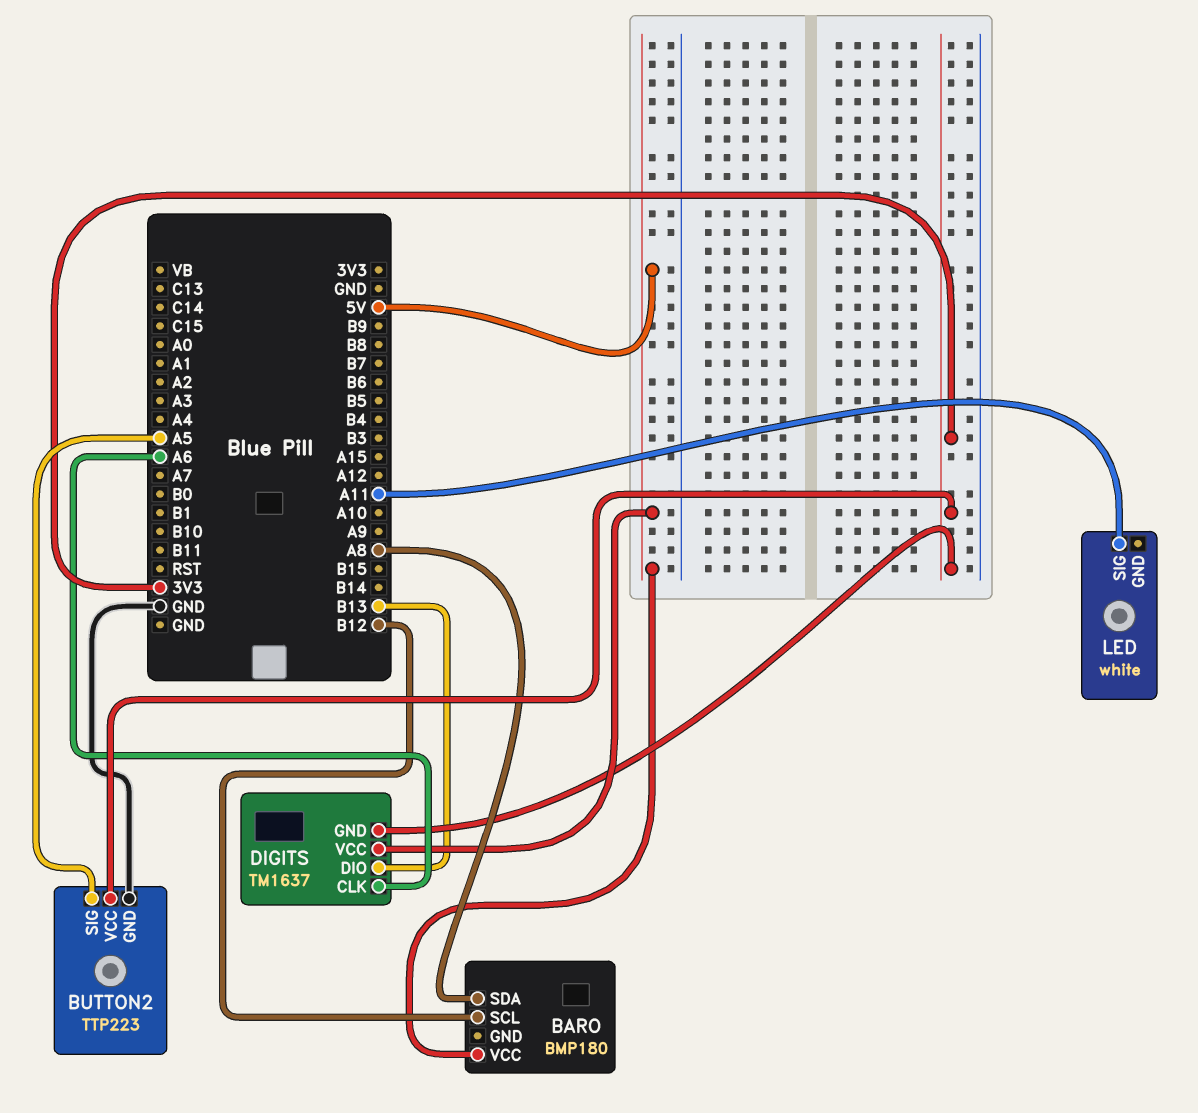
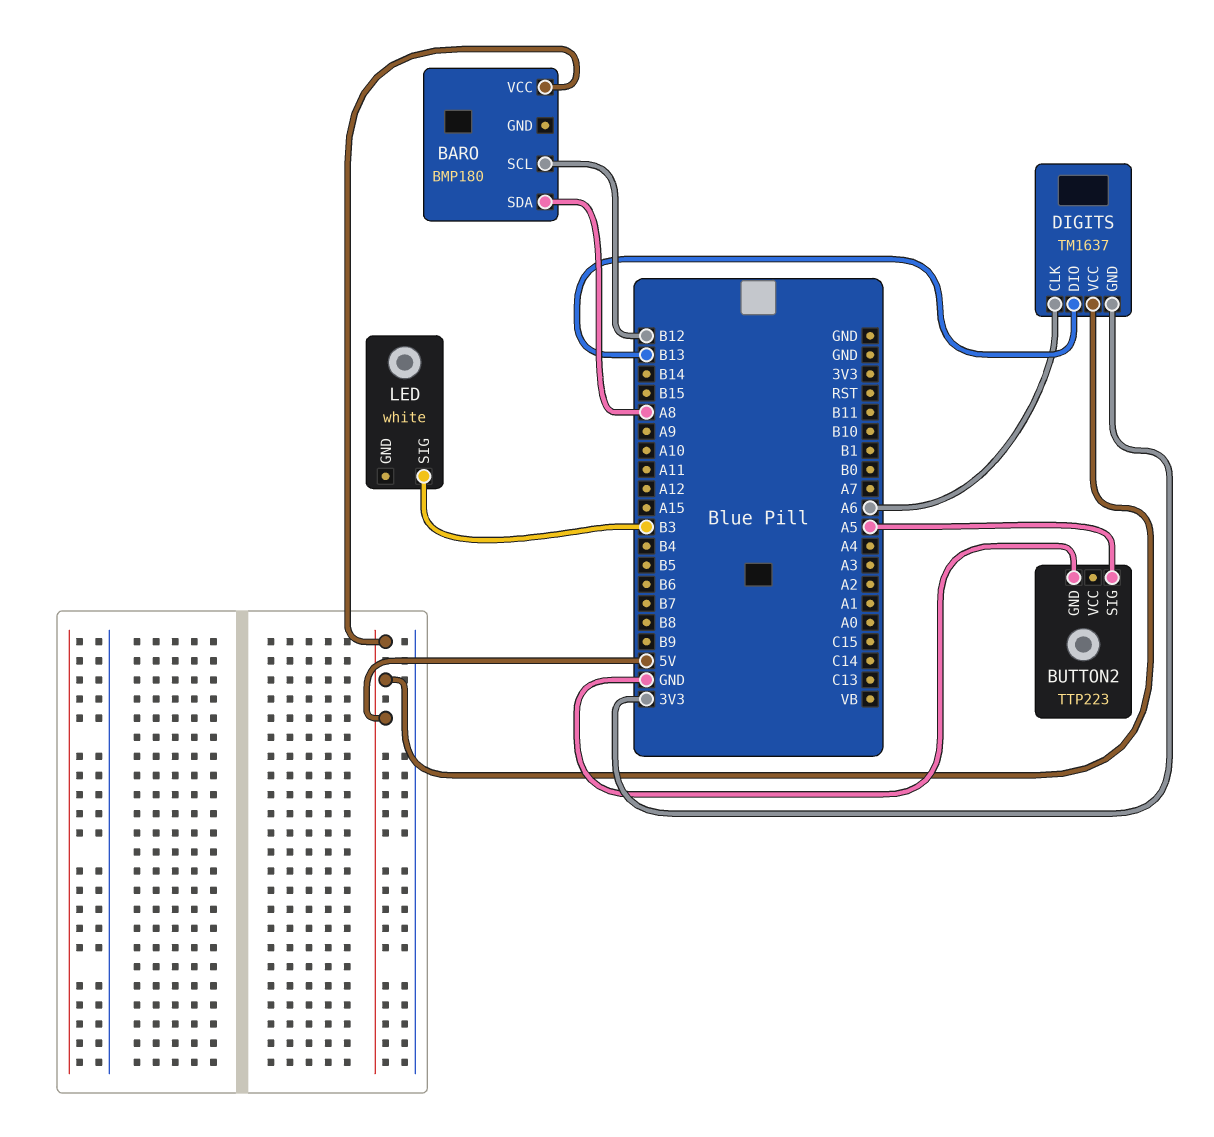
BUTTON2 pin VCC: 3V3 -> none
LED pin SIG: A11 -> B3

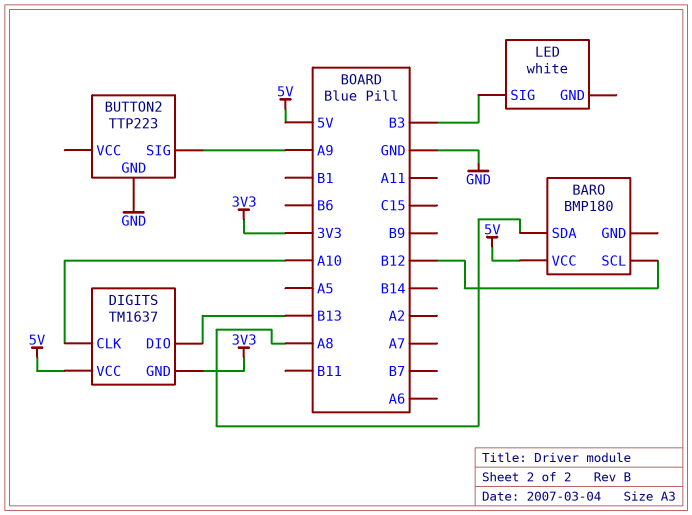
BUTTON2 pin SIG: A5 -> A9
DIGITS pin CLK: A6 -> A10

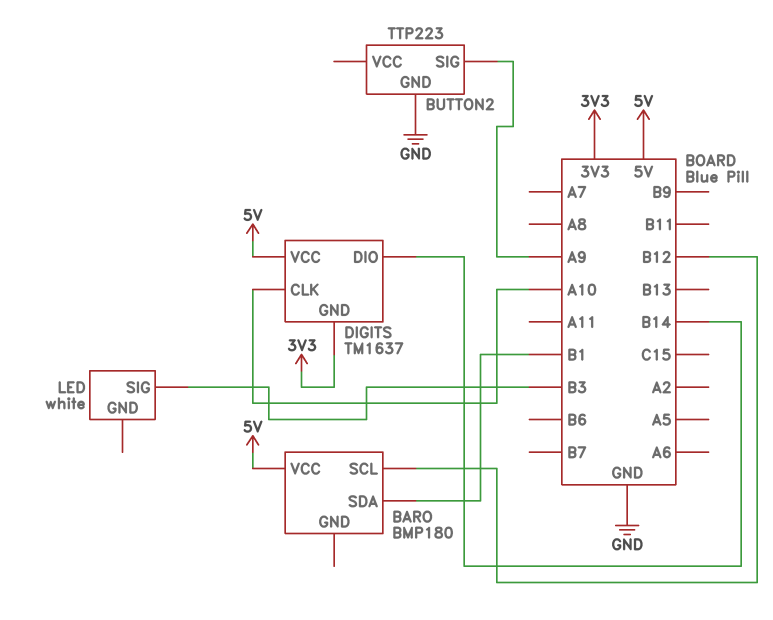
BARO pin SDA: A8 -> B1
DIGITS pin DIO: B13 -> B14

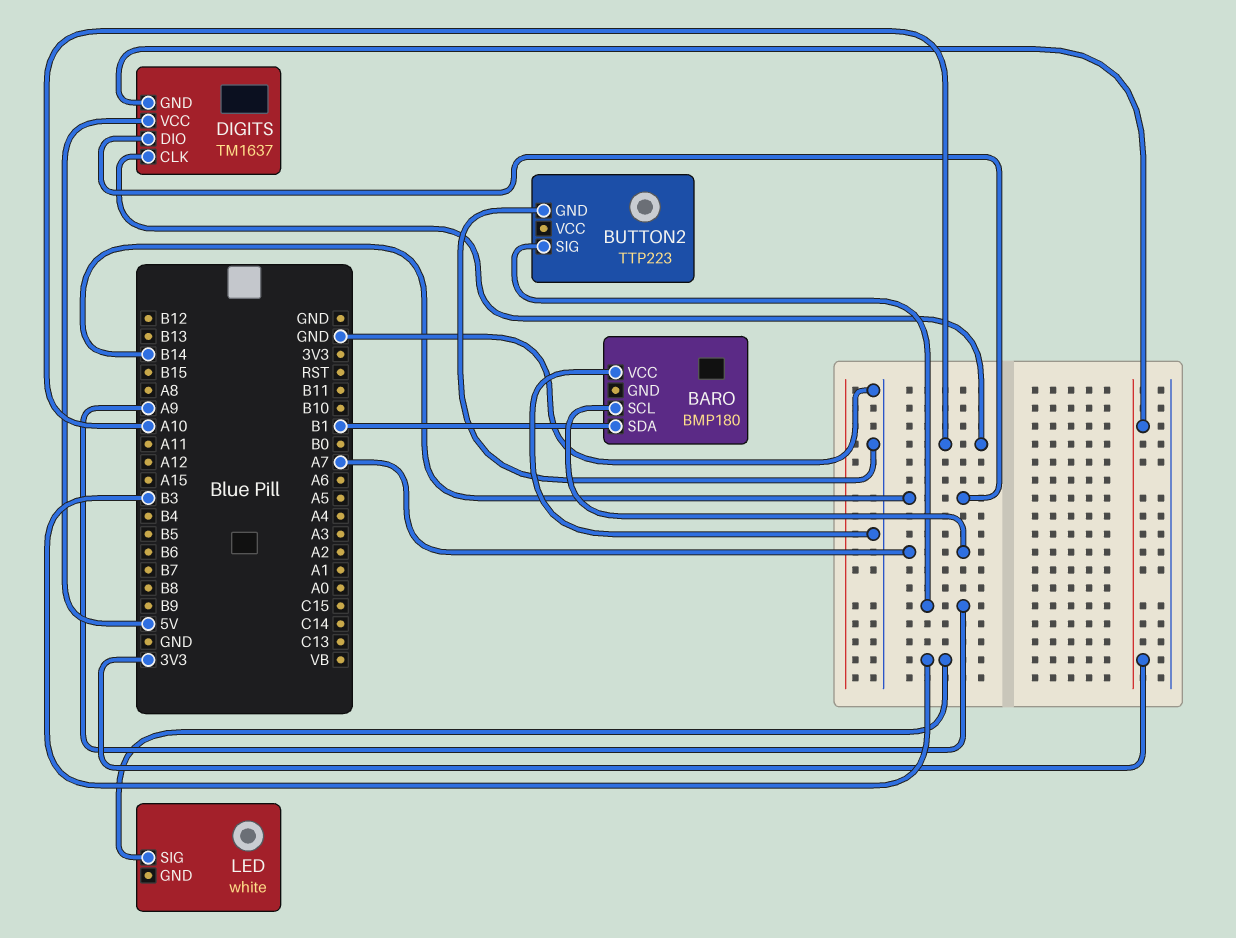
BARO pin SCL: B12 -> A7
BARO pin VCC: 5V -> GND

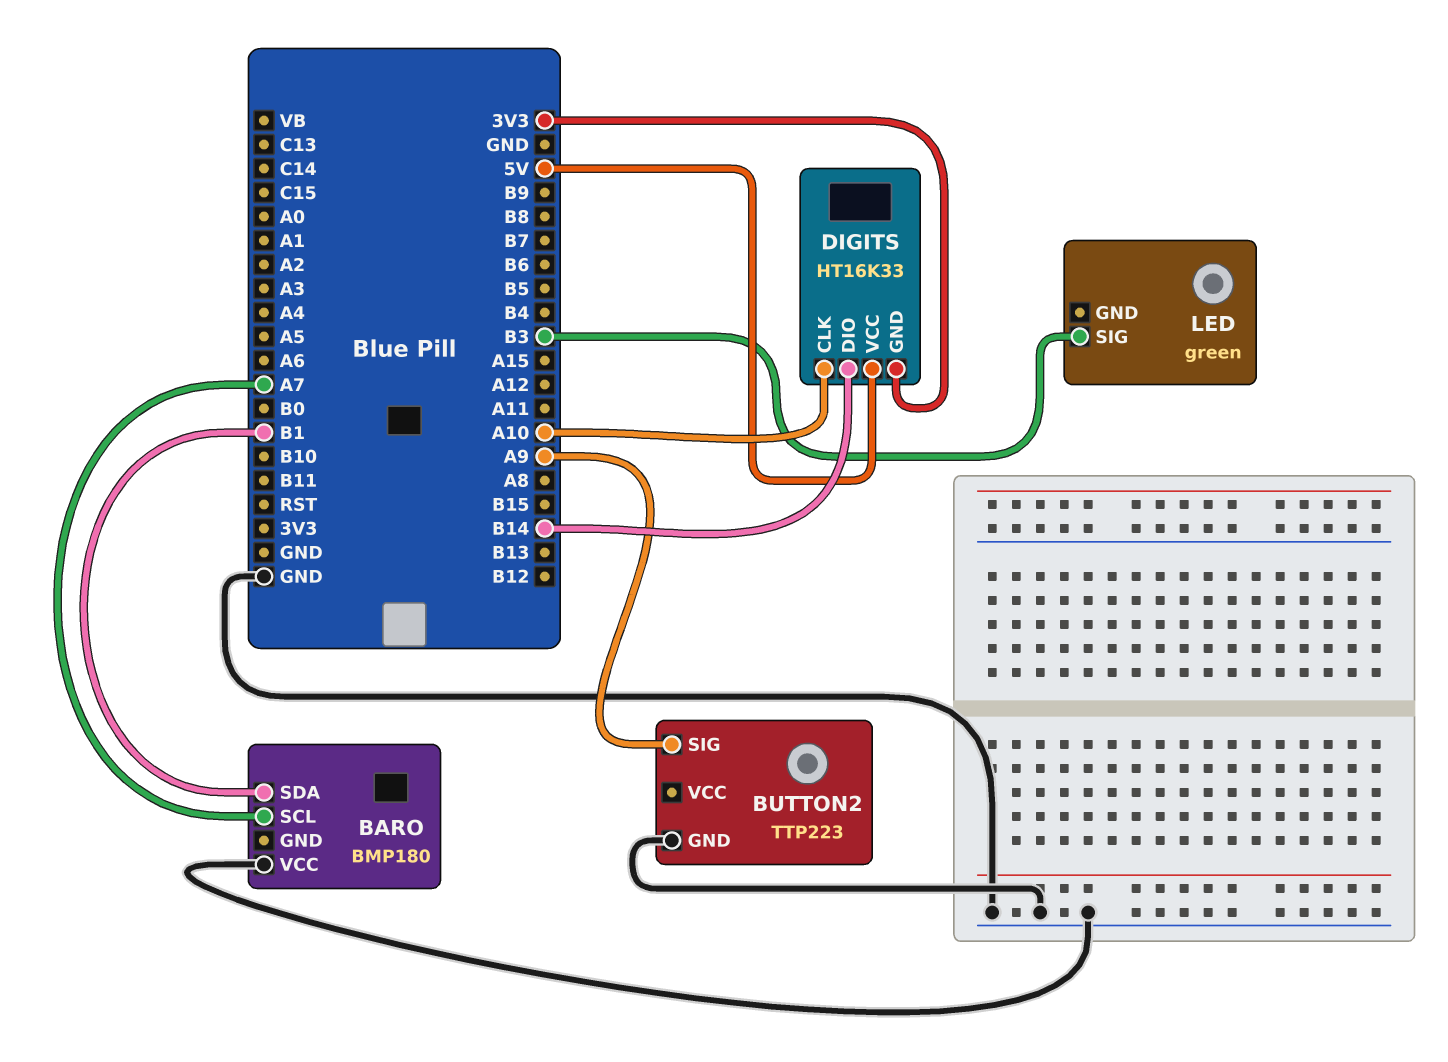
DIGITS: TM1637 -> HT16K33
LED: white -> green

